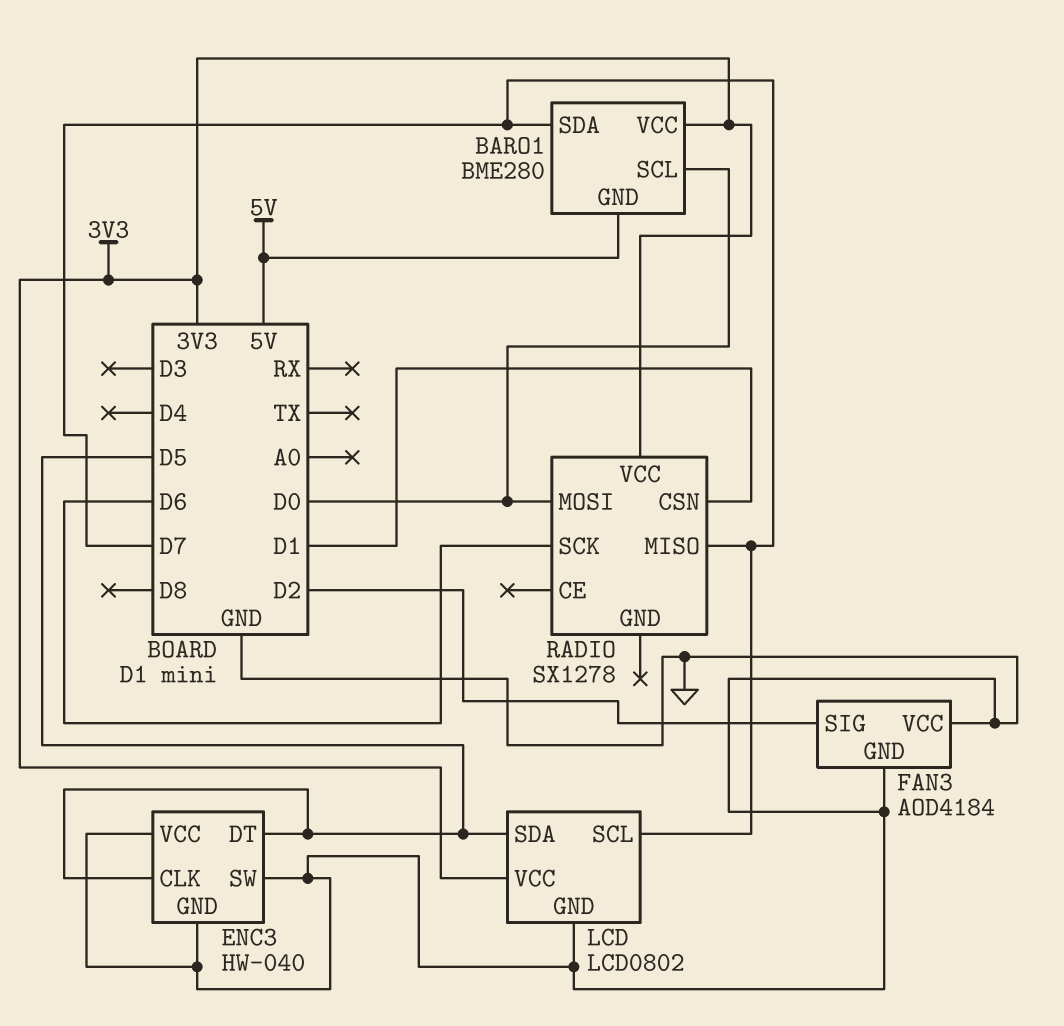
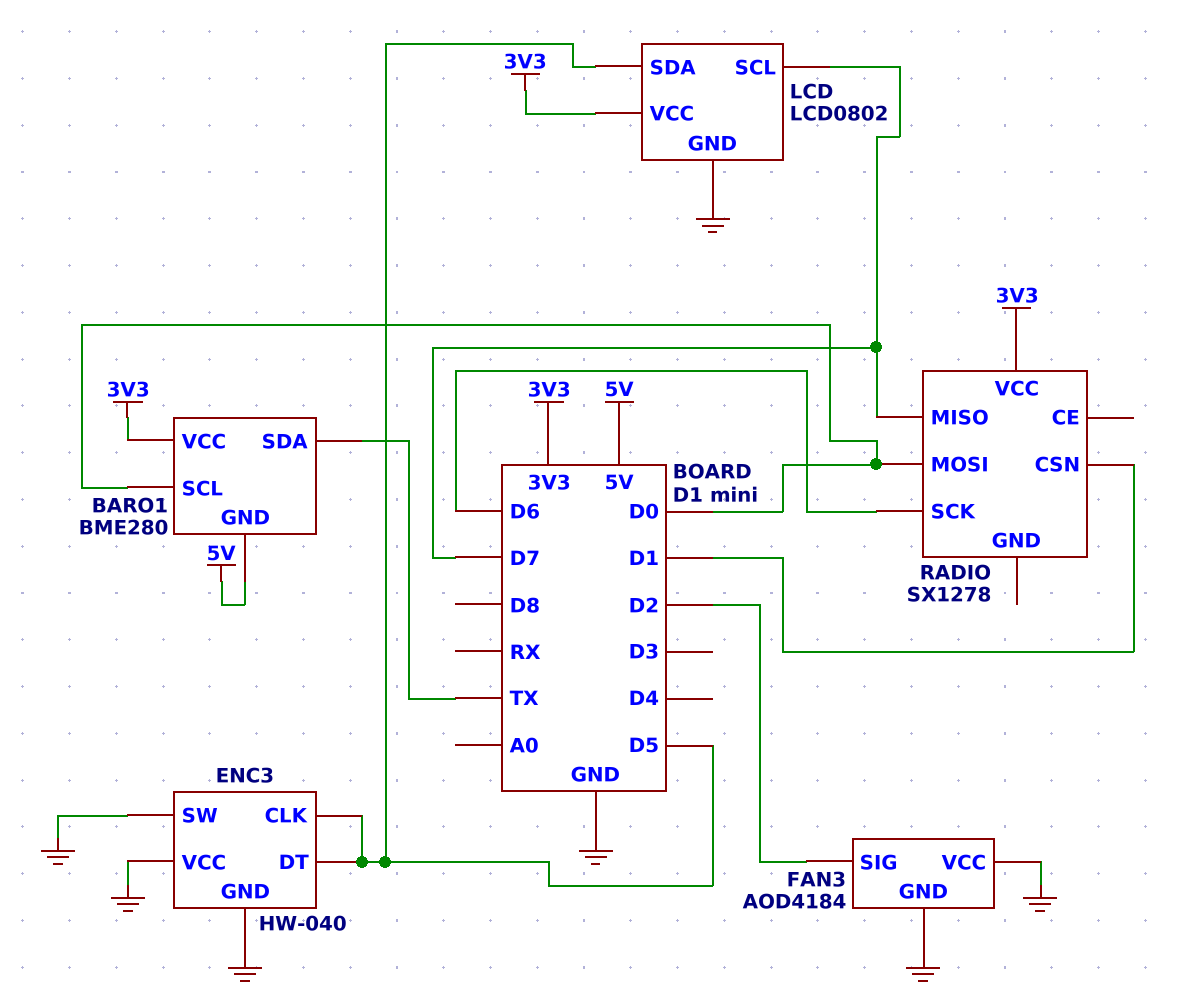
BARO1 pin SDA: D7 -> TX

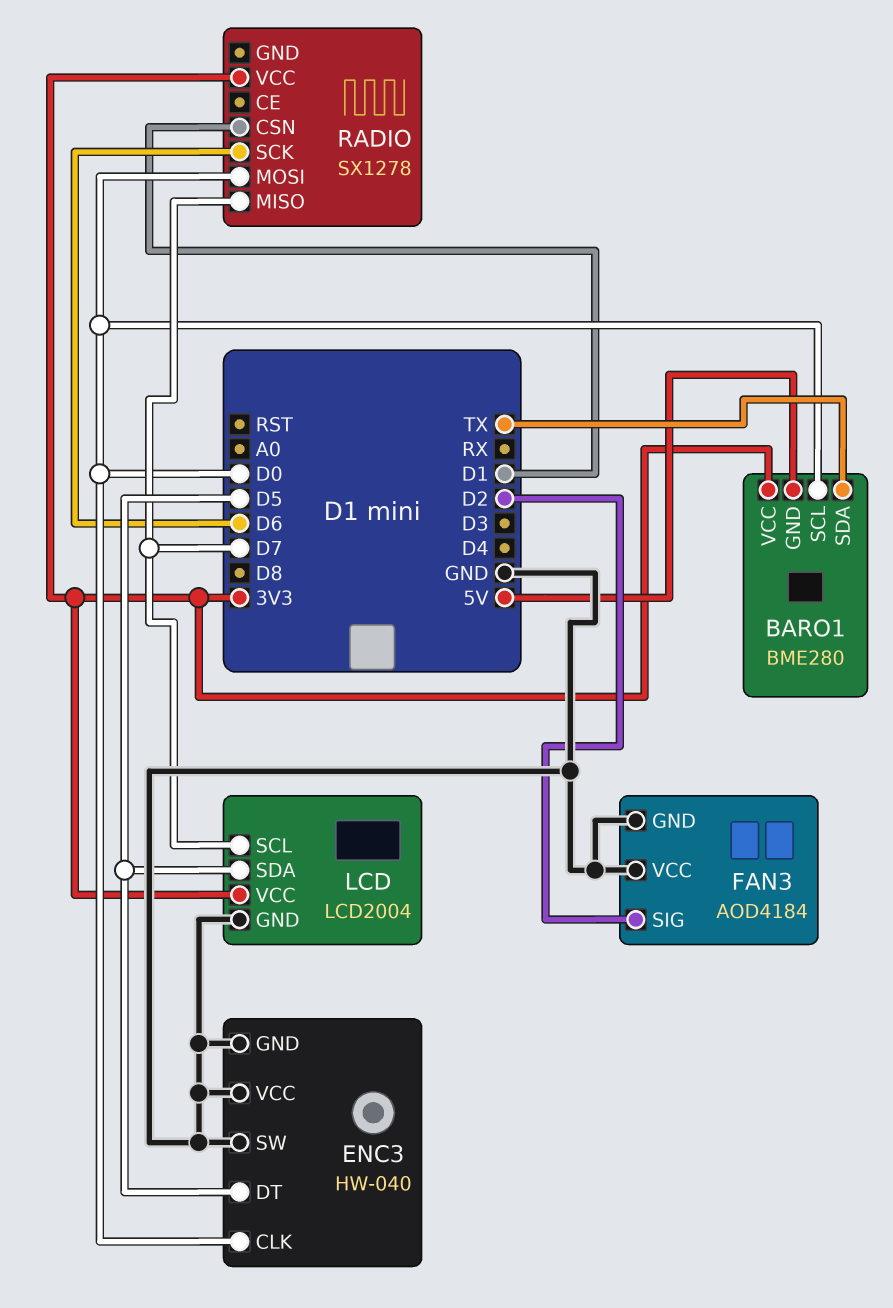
ENC3 pin CLK: D5 -> D0
LCD: LCD0802 -> LCD2004

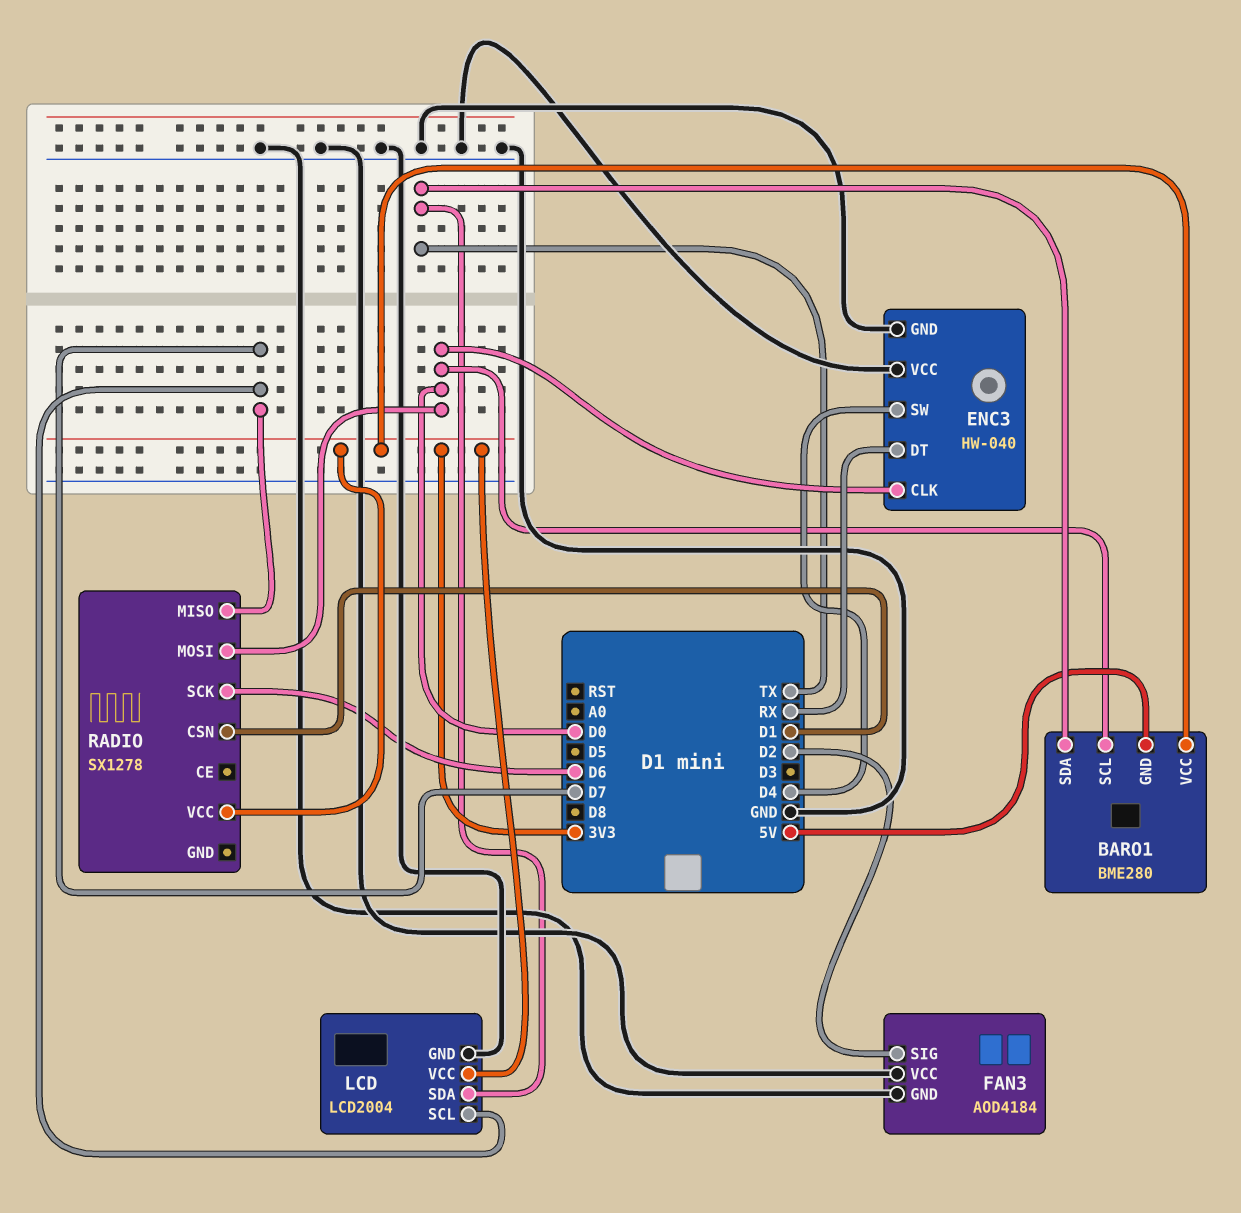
ENC3 pin DT: D5 -> RX
ENC3 pin SW: GND -> D4
LCD pin SDA: D5 -> TX

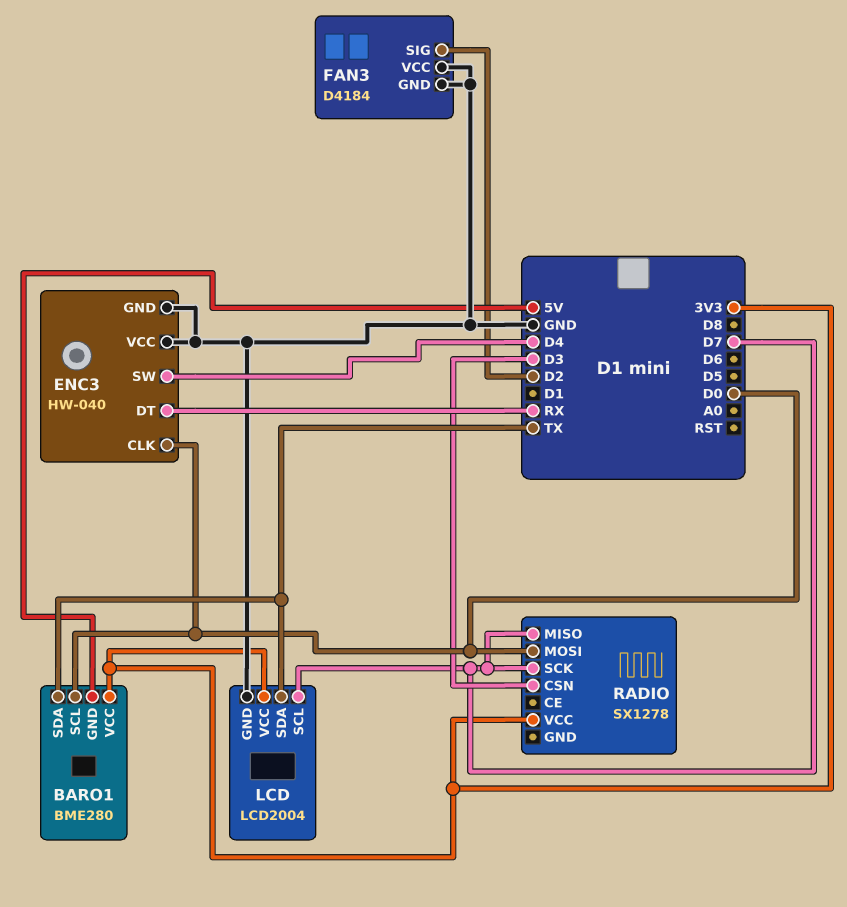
FAN3: AOD4184 -> D4184
RADIO pin CSN: D1 -> D3
RADIO pin SCK: D6 -> D7

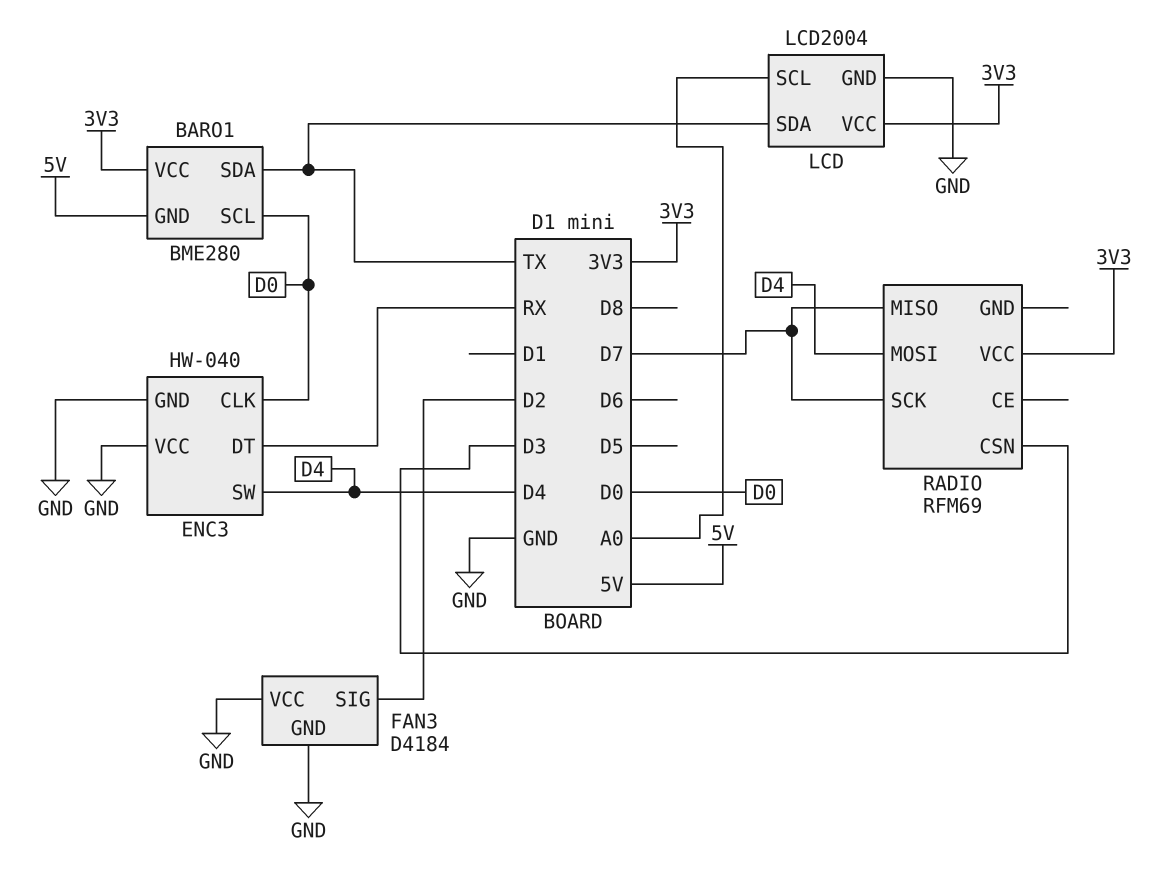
LCD pin SCL: D7 -> A0
RADIO: SX1278 -> RFM69
RADIO pin MOSI: D0 -> D4

